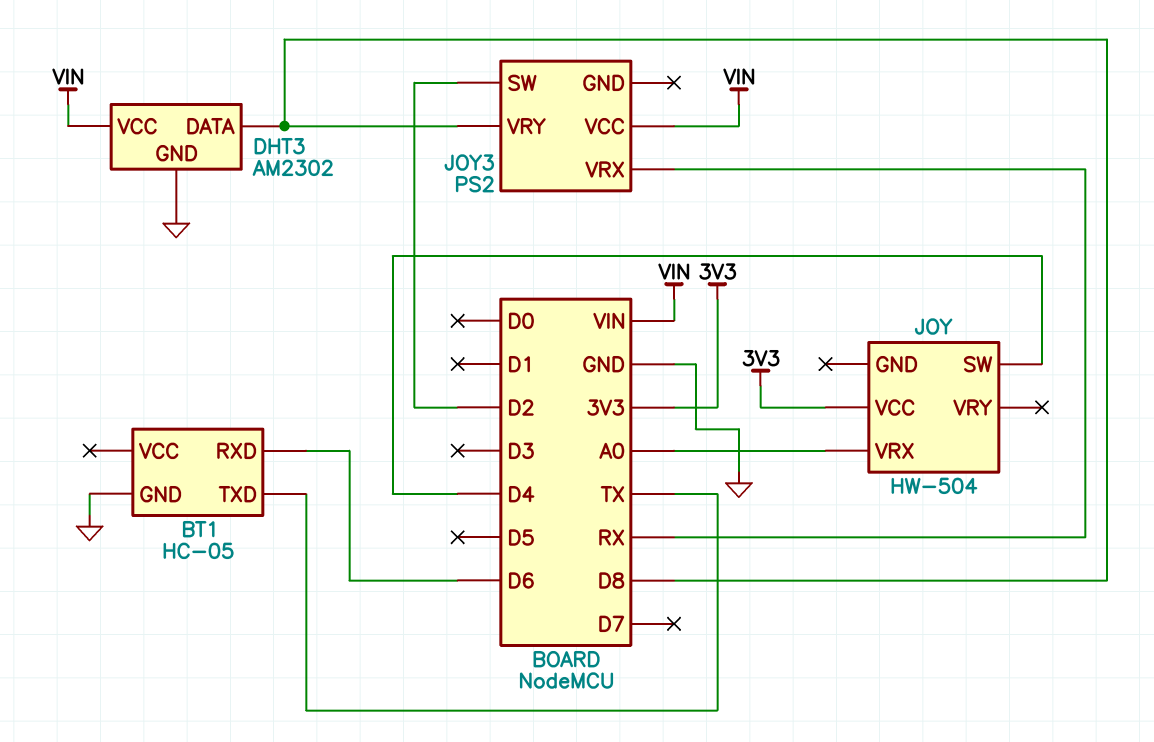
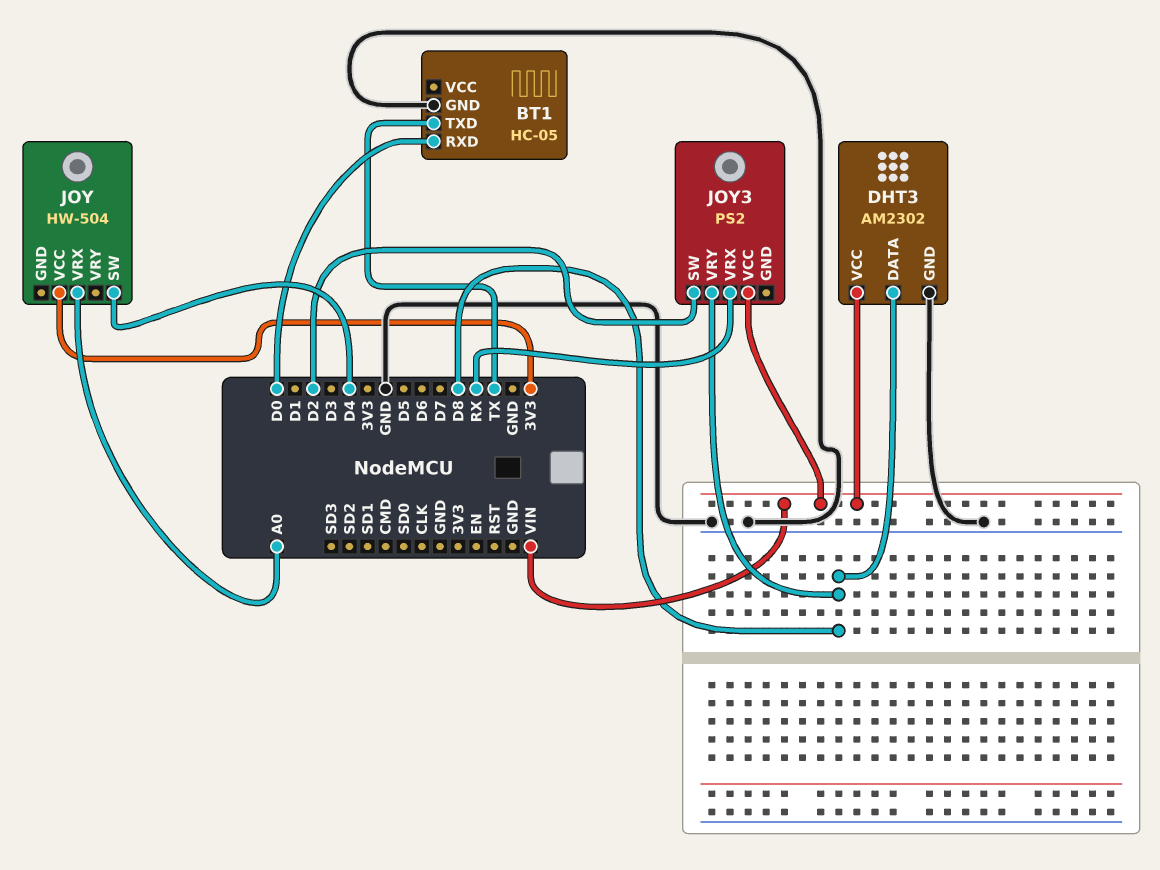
BT1 pin RXD: D6 -> D0

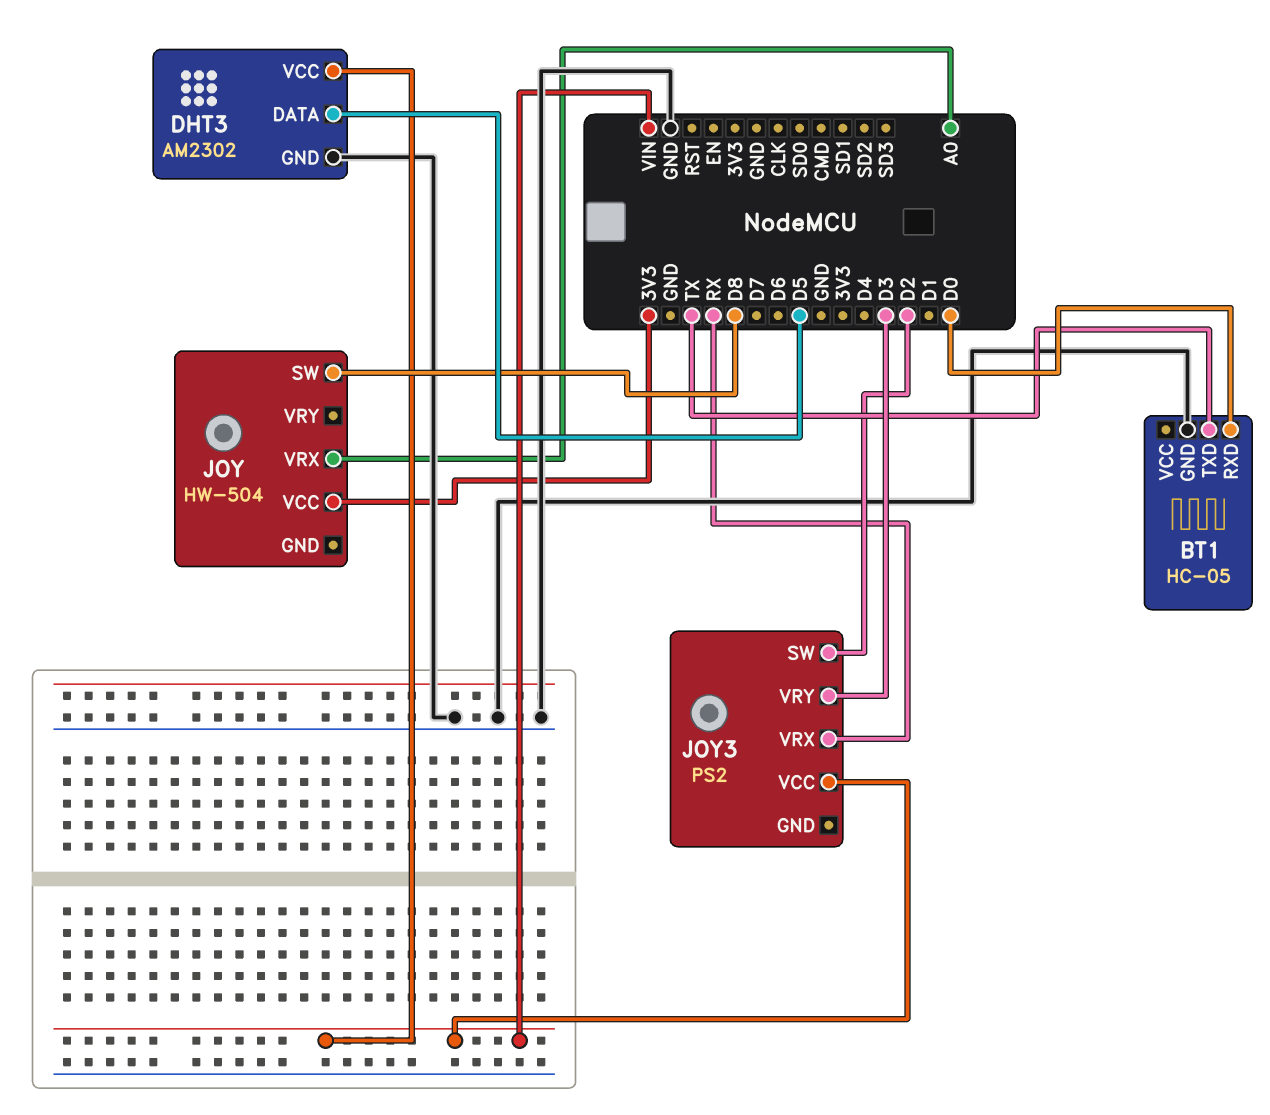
DHT3 pin DATA: D8 -> D5
JOY pin SW: D4 -> D8
JOY3 pin VRY: D8 -> D3

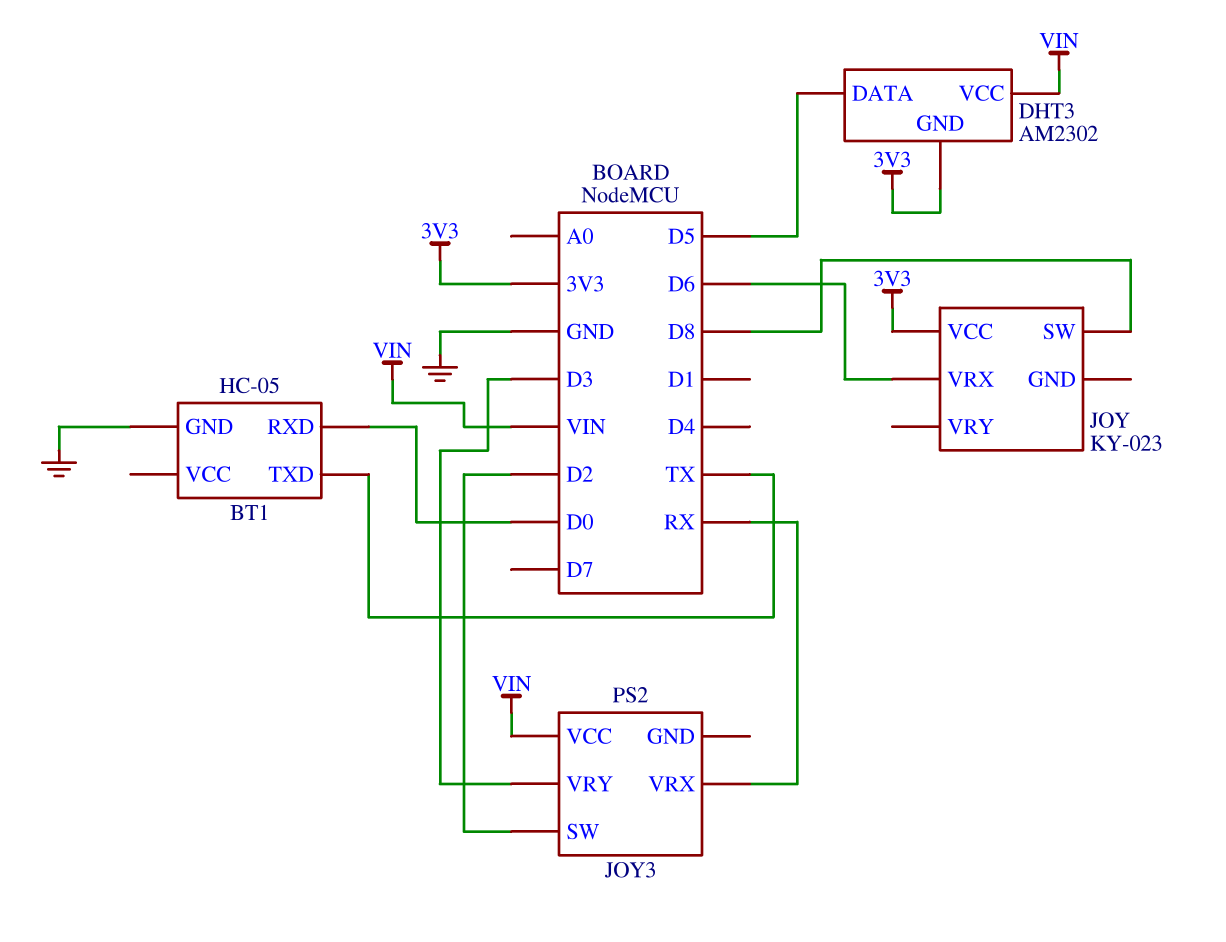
DHT3 pin GND: GND -> 3V3
JOY: HW-504 -> KY-023
JOY pin VRX: A0 -> D6

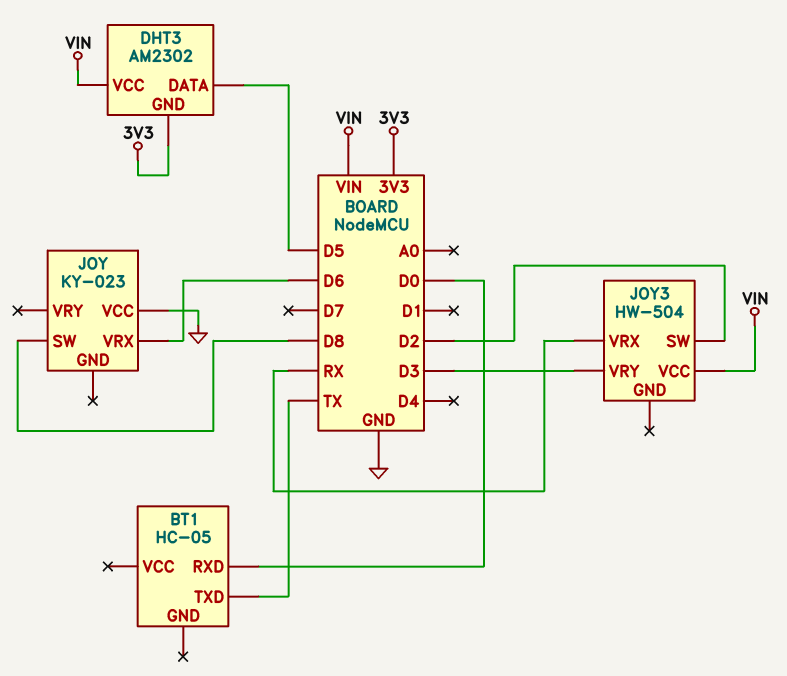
BT1 pin GND: GND -> none
JOY pin VCC: 3V3 -> GND
JOY3: PS2 -> HW-504

